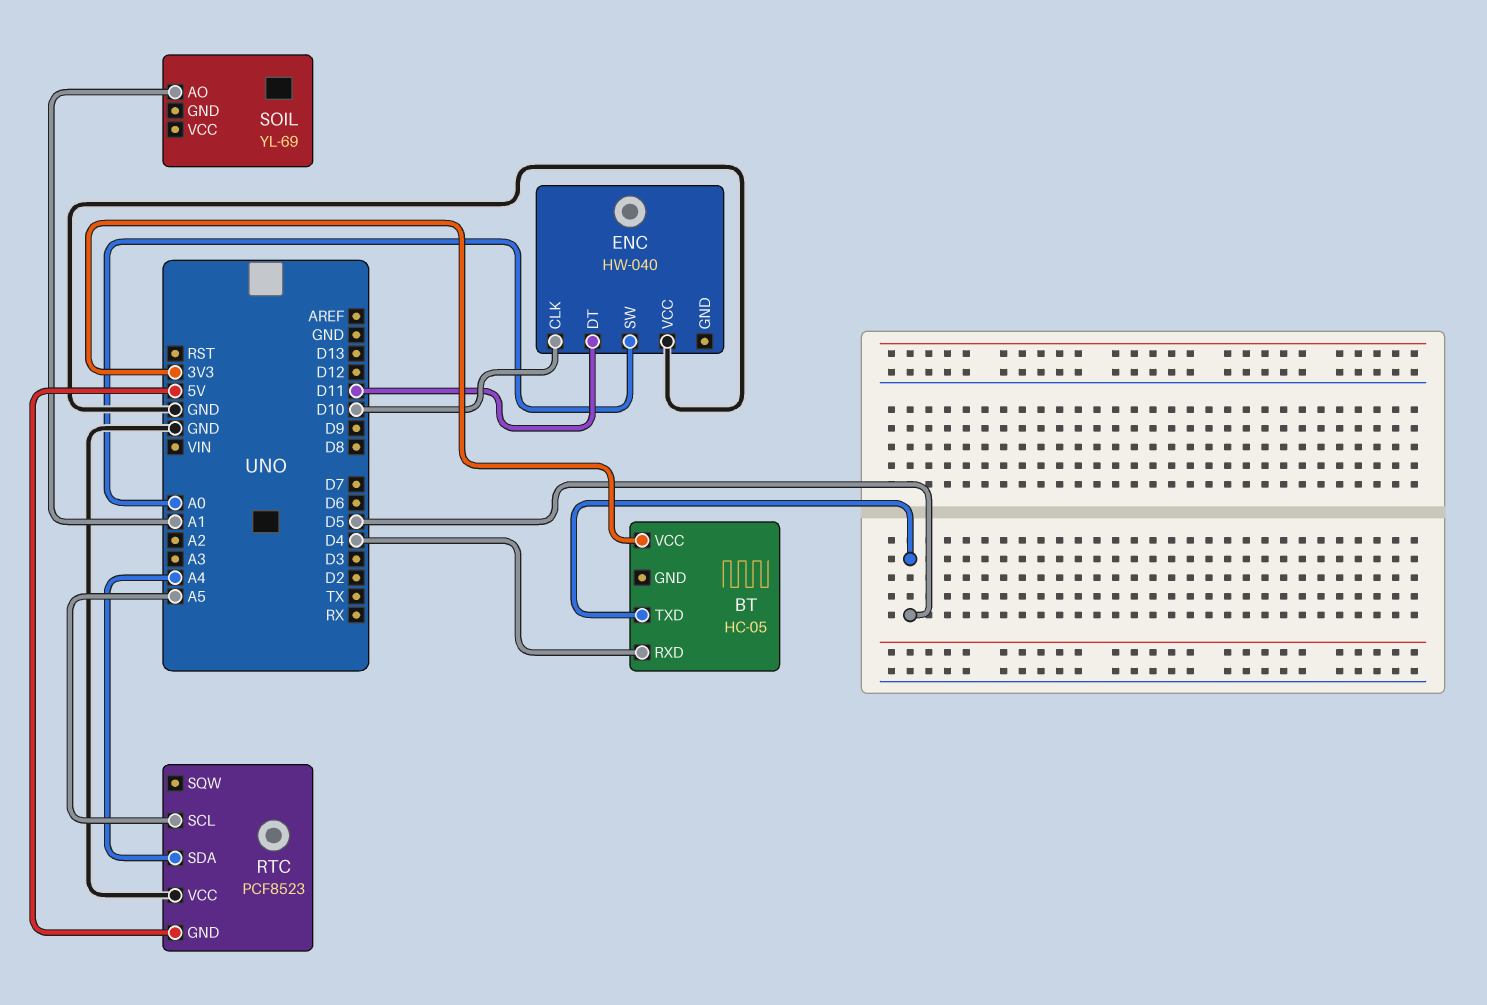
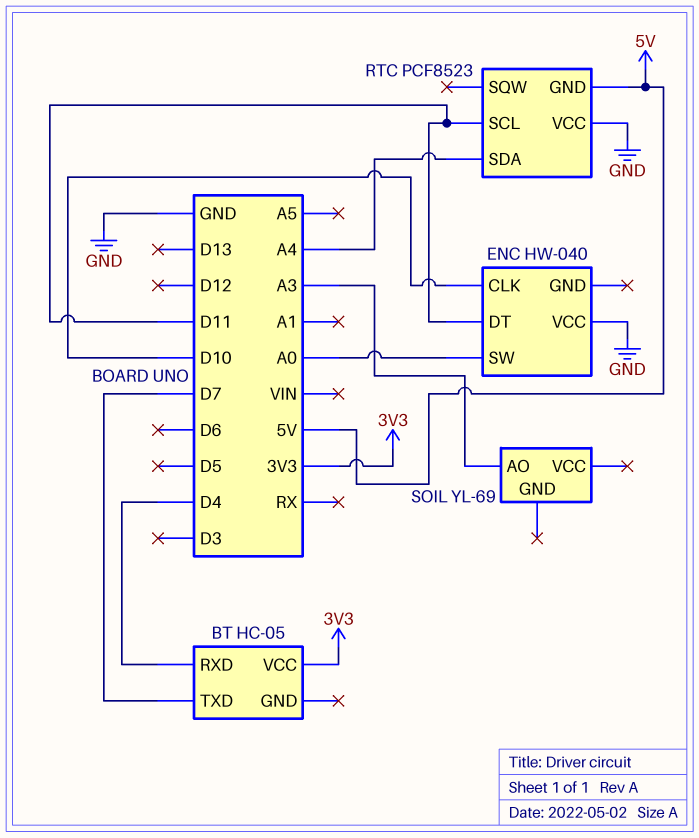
BT pin TXD: D5 -> D7
RTC pin SCL: A5 -> D11
SOIL pin AO: A1 -> A3

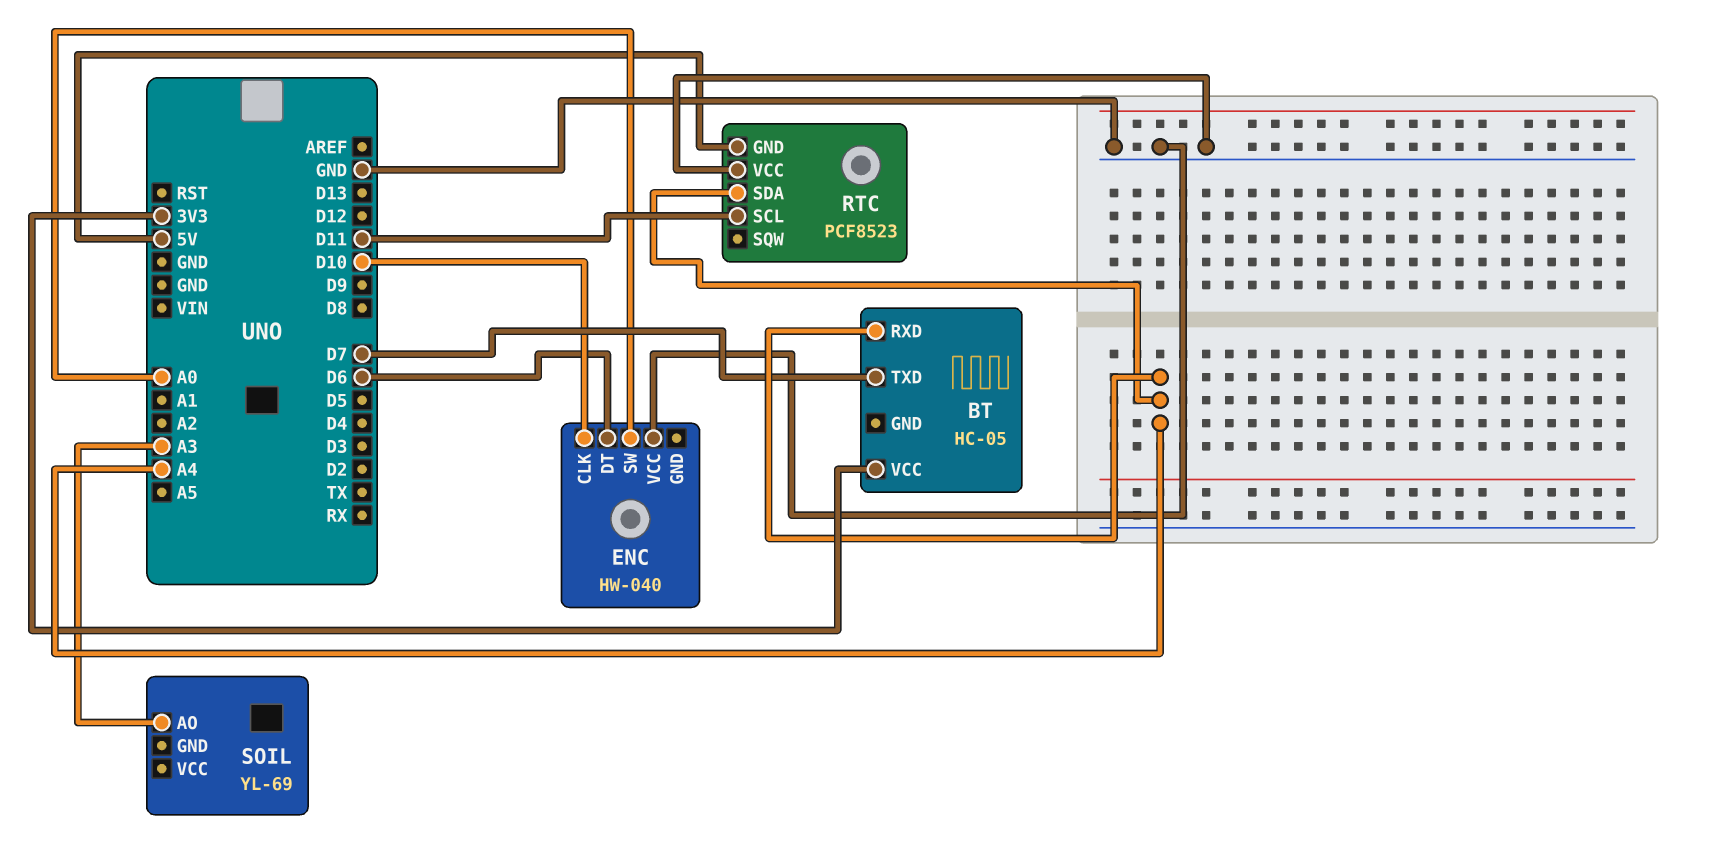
BT pin RXD: D4 -> A4
ENC pin DT: D11 -> D6

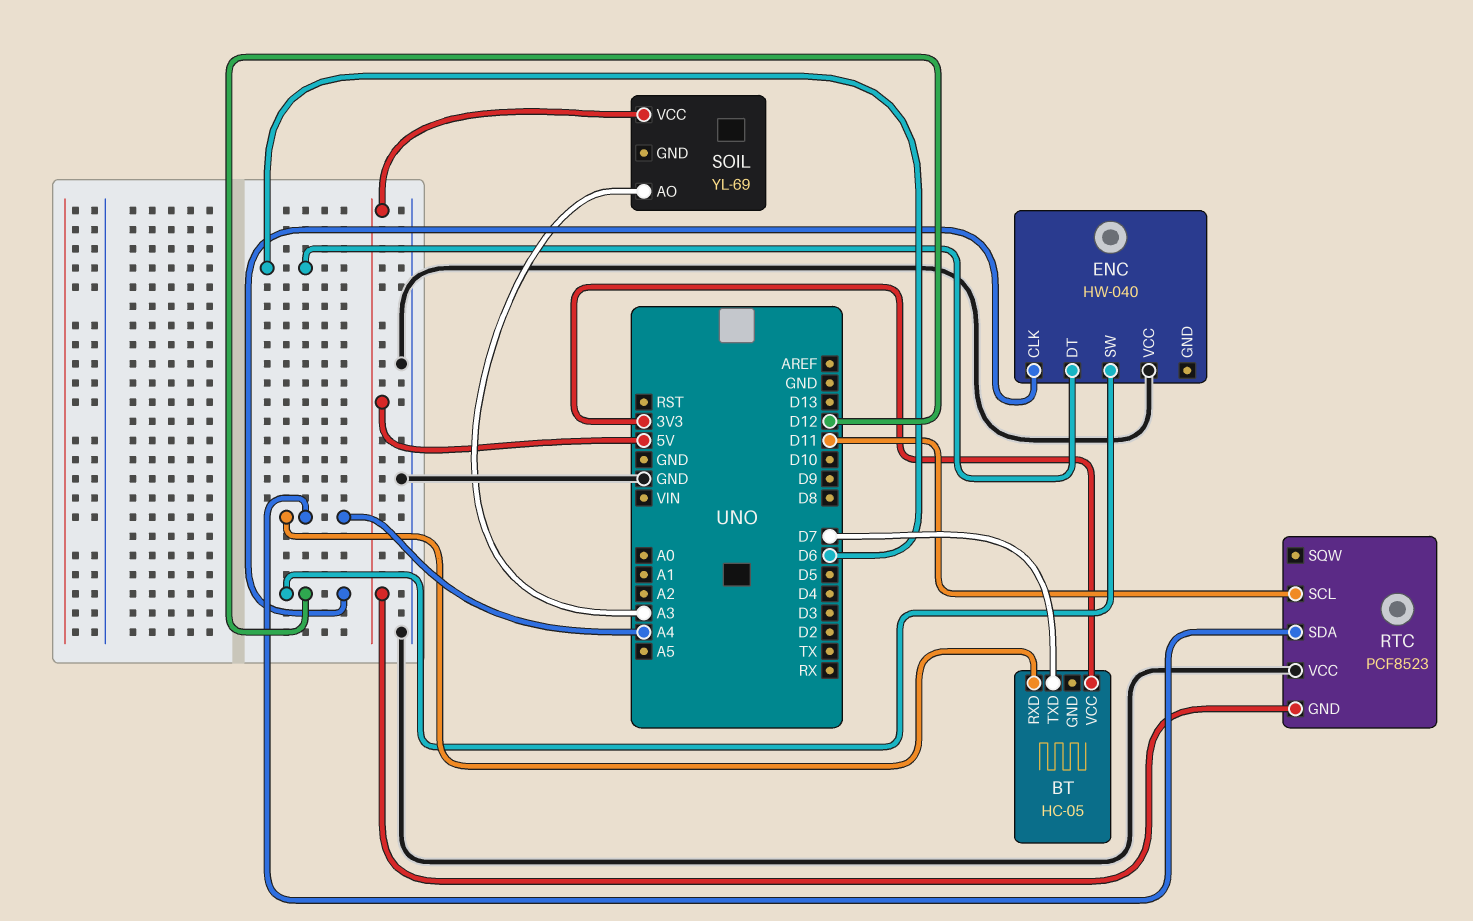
ENC pin CLK: D10 -> D12
ENC pin SW: A0 -> D12
SOIL pin VCC: none -> 5V

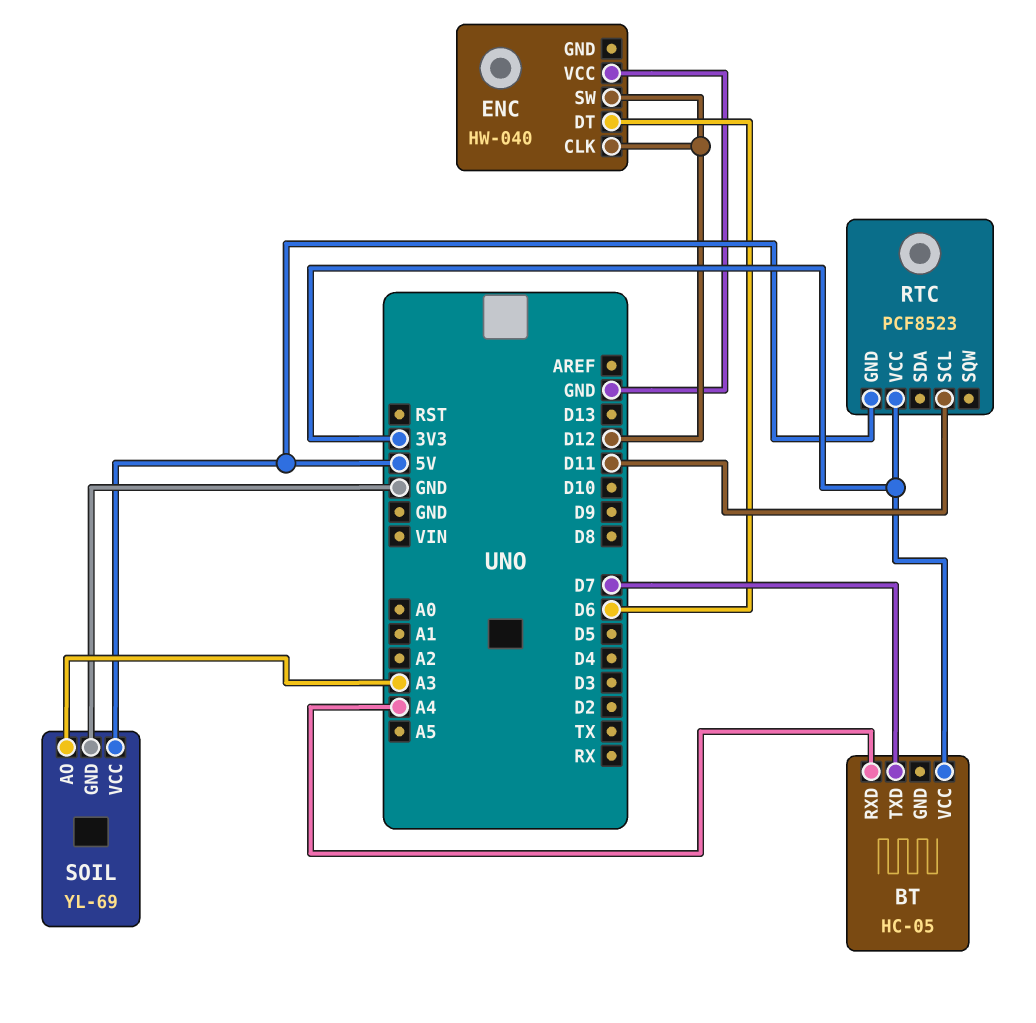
RTC pin SDA: A4 -> none
RTC pin VCC: GND -> 3V3
SOIL pin GND: none -> GND

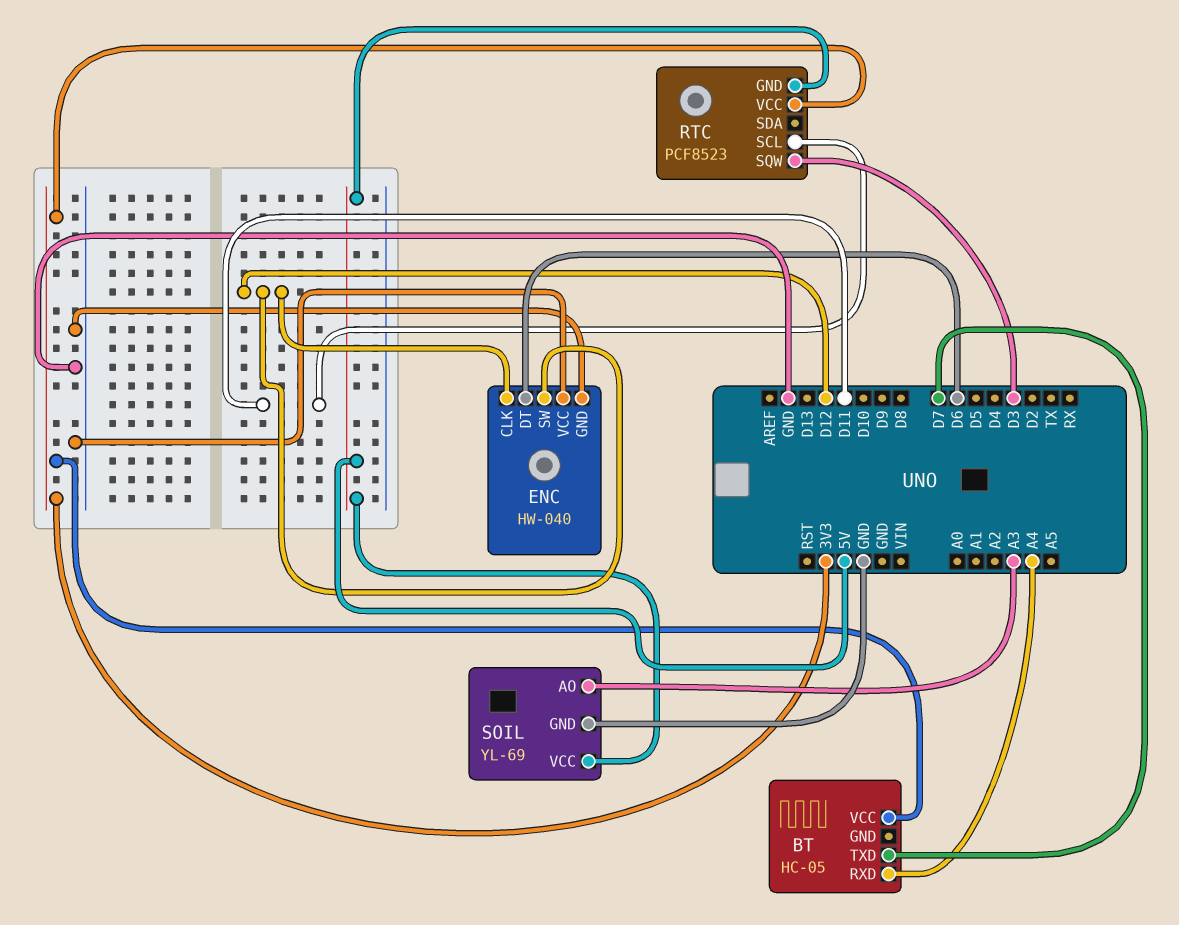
ENC pin GND: none -> GND
RTC pin SQW: none -> D3

